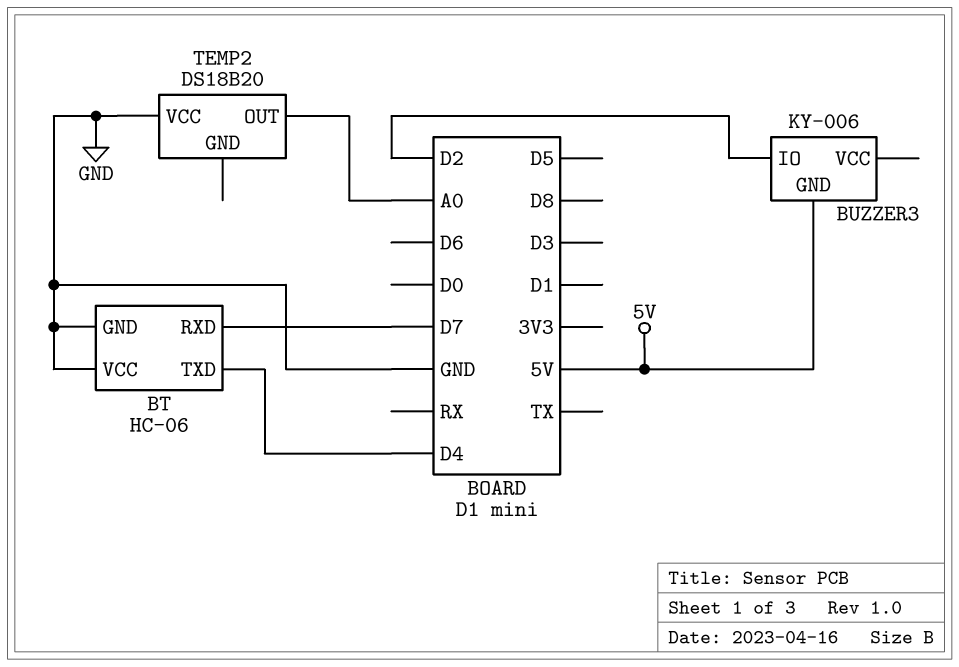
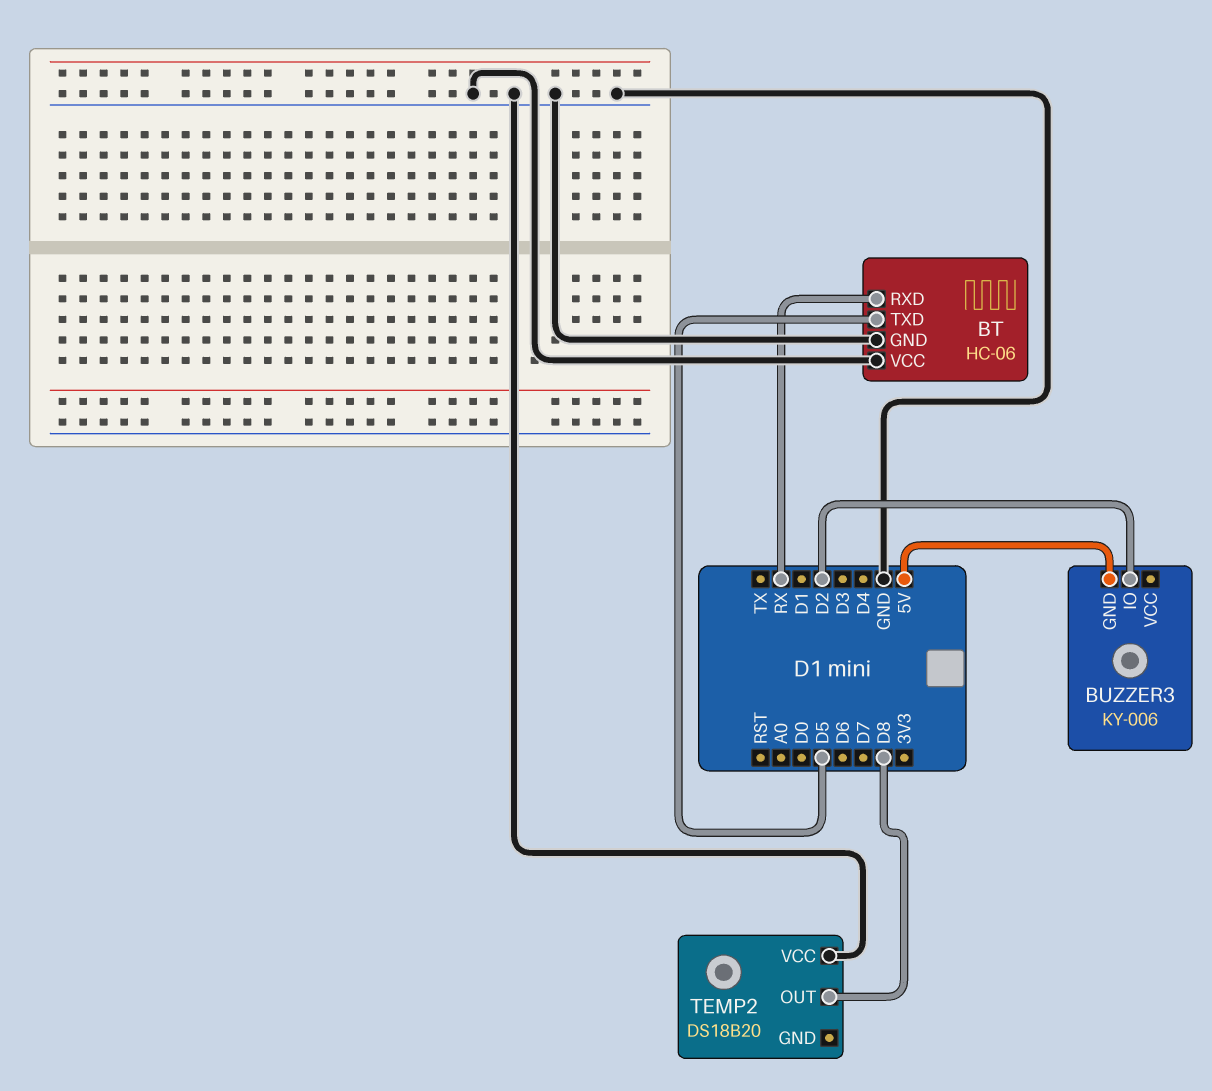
BT pin RXD: D7 -> RX
BT pin TXD: D4 -> D5
TEMP2 pin OUT: A0 -> D8

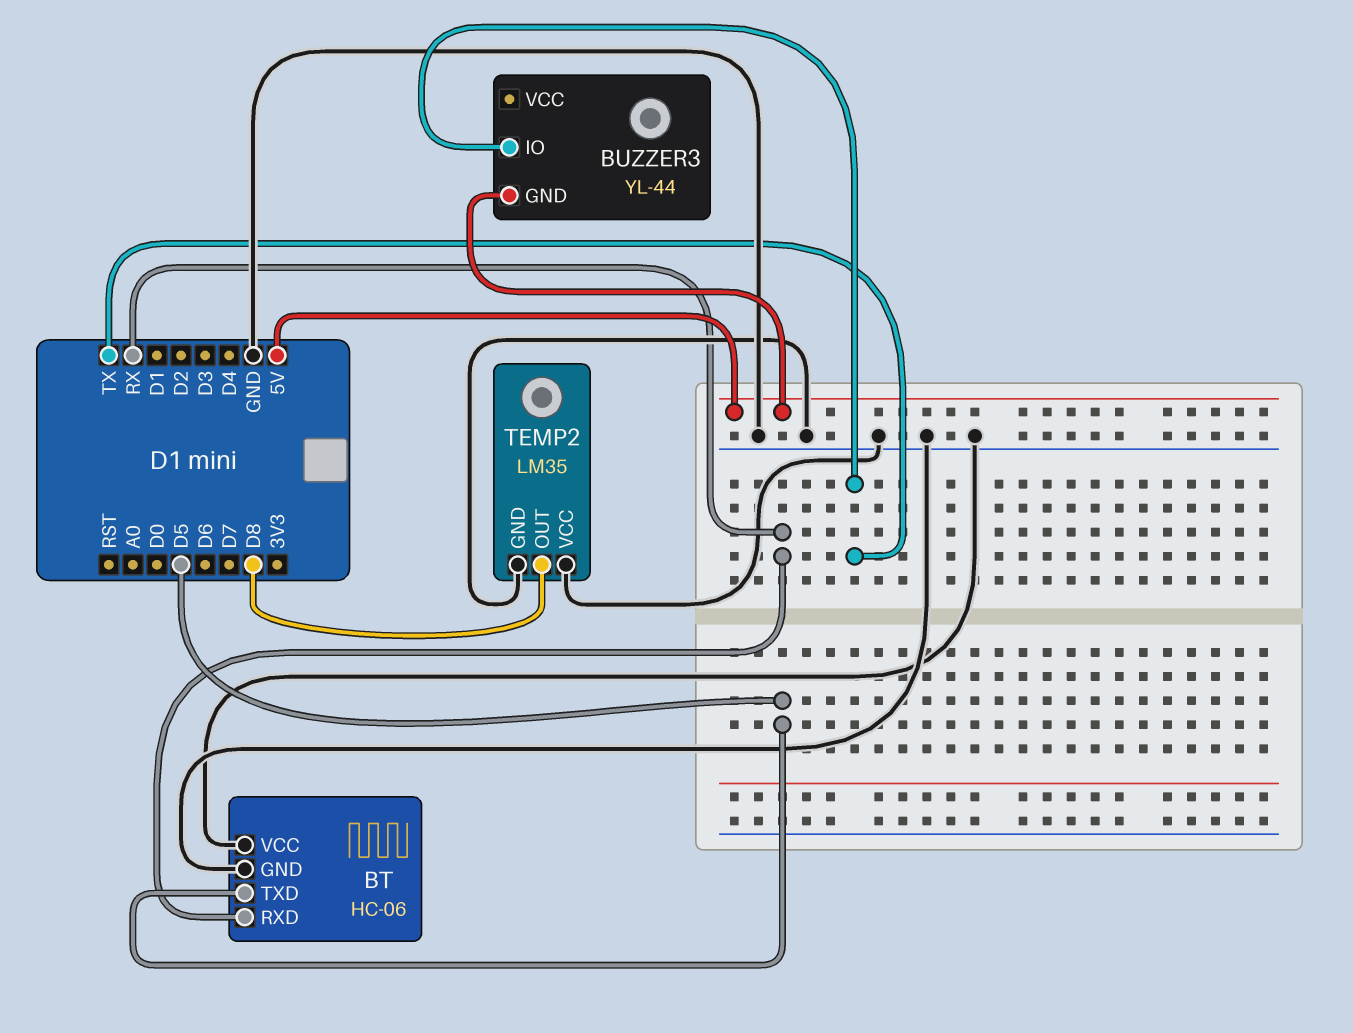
BUZZER3: KY-006 -> YL-44
BUZZER3 pin IO: D2 -> TX
TEMP2: DS18B20 -> LM35
TEMP2 pin GND: none -> GND

